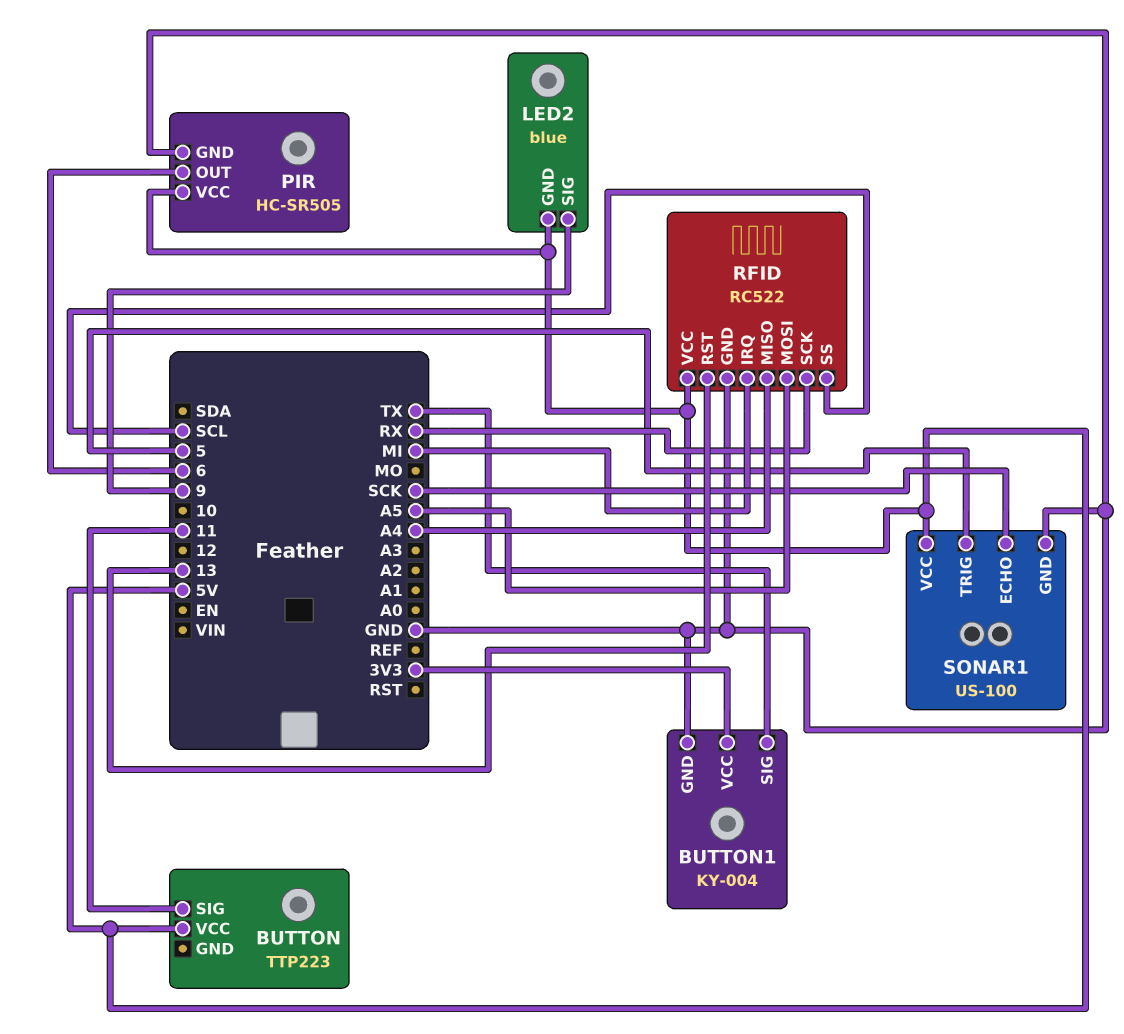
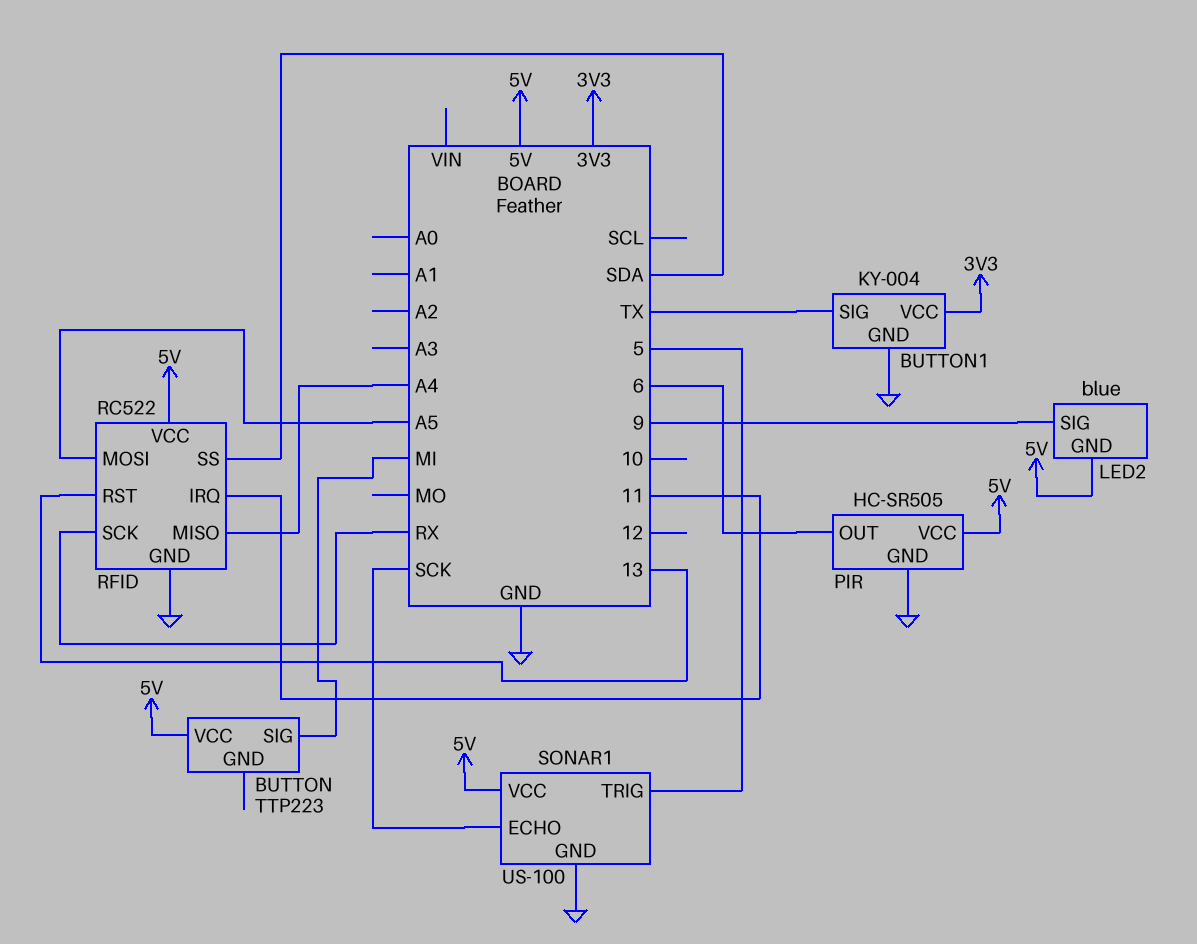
BUTTON pin SIG: 11 -> MI
RFID pin IRQ: MI -> 11
RFID pin SS: SCL -> SDA

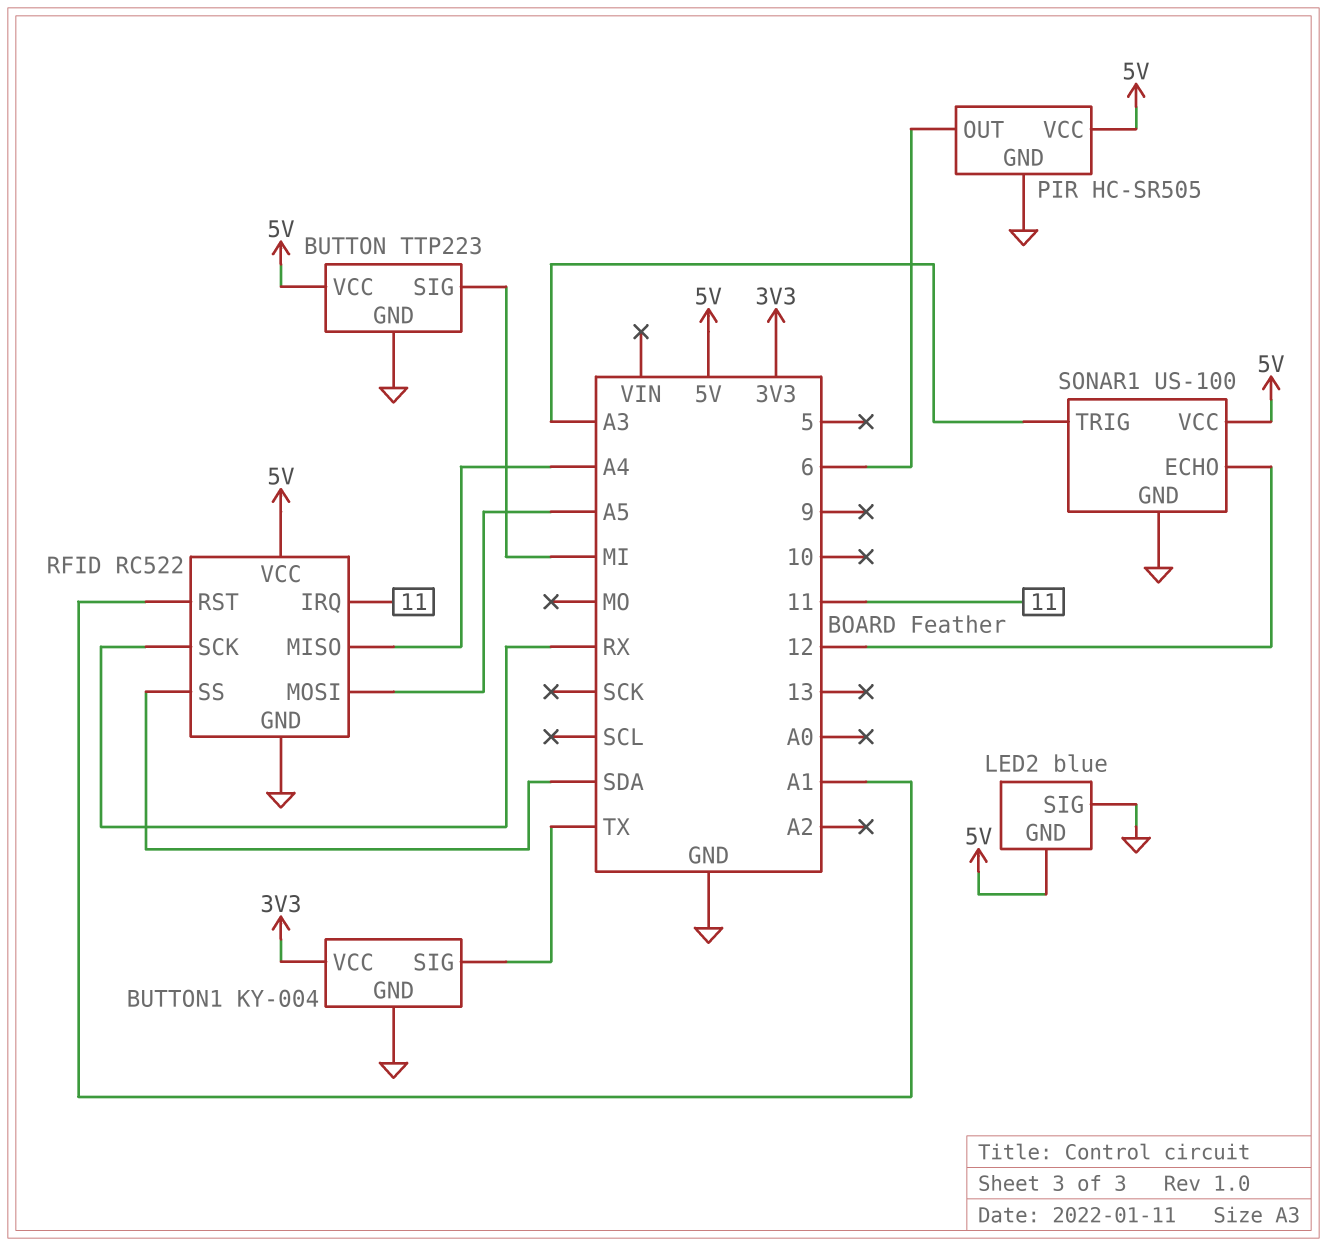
BUTTON pin GND: none -> GND
LED2 pin SIG: 9 -> GND
RFID pin RST: 13 -> A1
SONAR1 pin ECHO: SCK -> 12
SONAR1 pin TRIG: 5 -> A3

